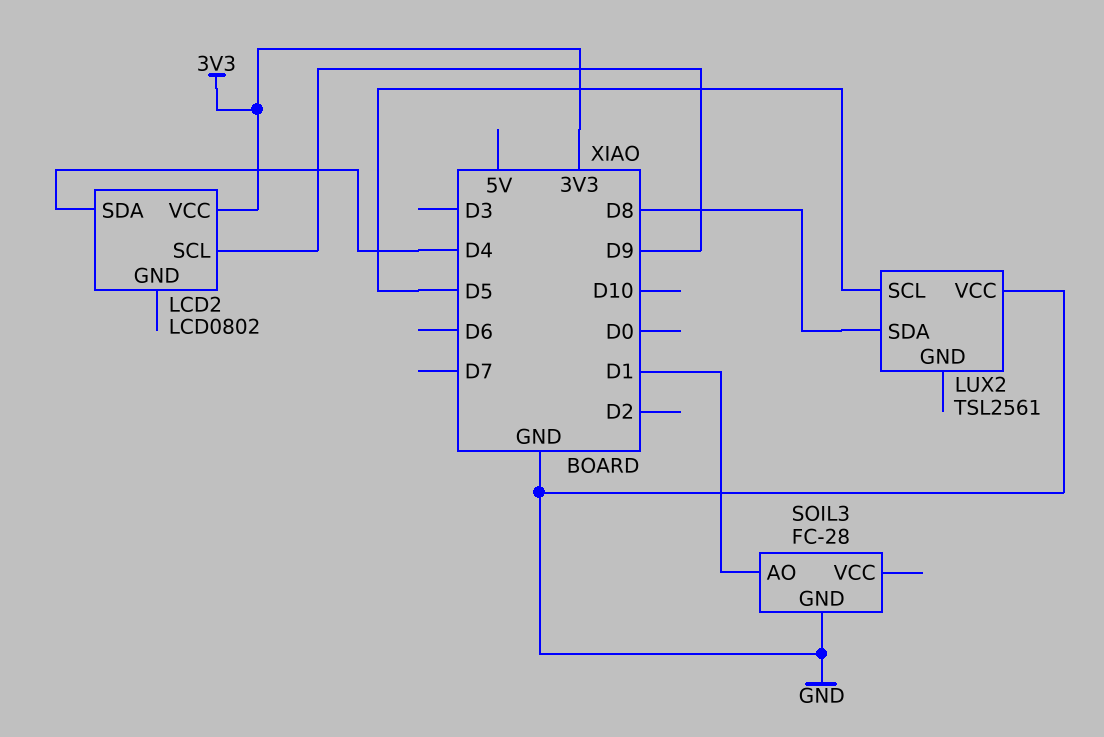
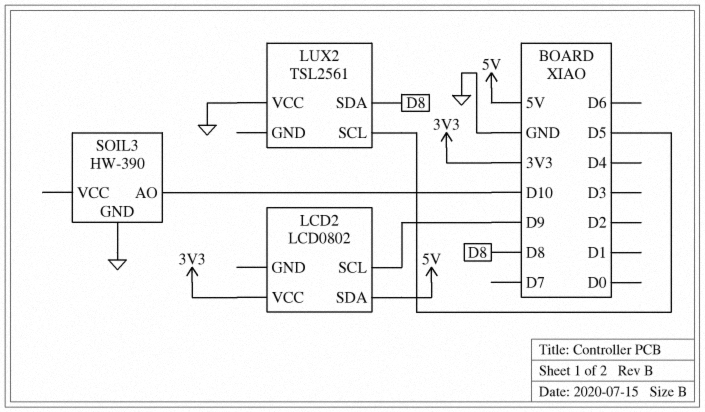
LCD2 pin SDA: D4 -> 5V
SOIL3: FC-28 -> HW-390
SOIL3 pin AO: D1 -> D10

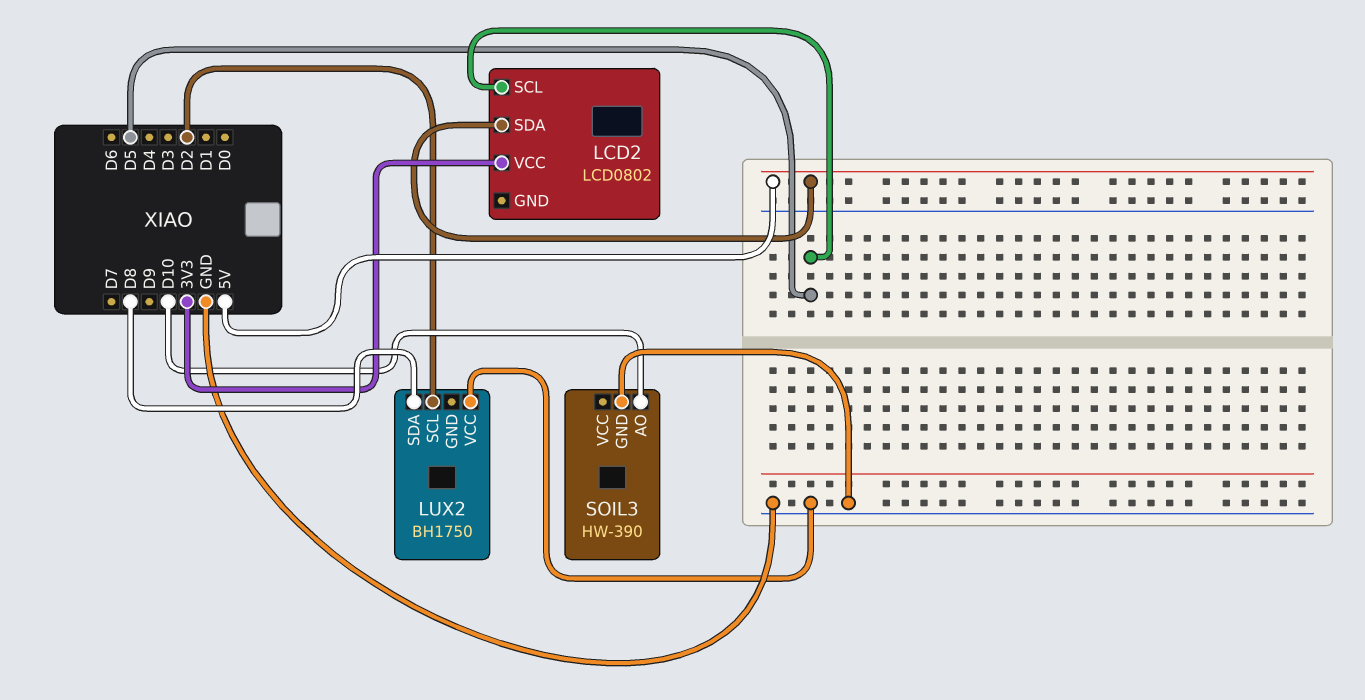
LCD2 pin SCL: D9 -> D5
LUX2: TSL2561 -> BH1750
LUX2 pin SCL: D5 -> D2

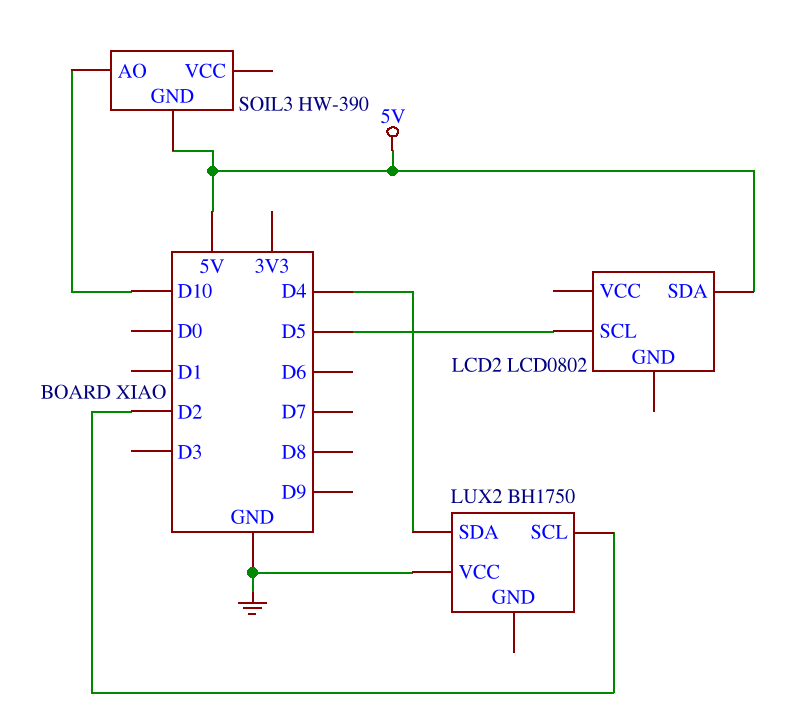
LCD2 pin VCC: 3V3 -> none
LUX2 pin SDA: D8 -> D4
SOIL3 pin GND: GND -> 5V

